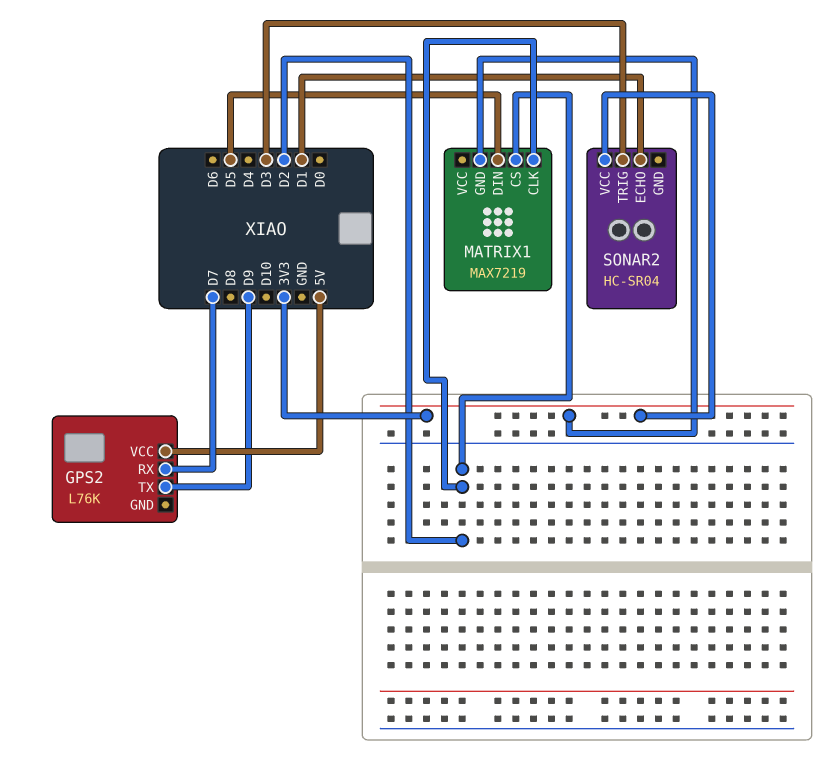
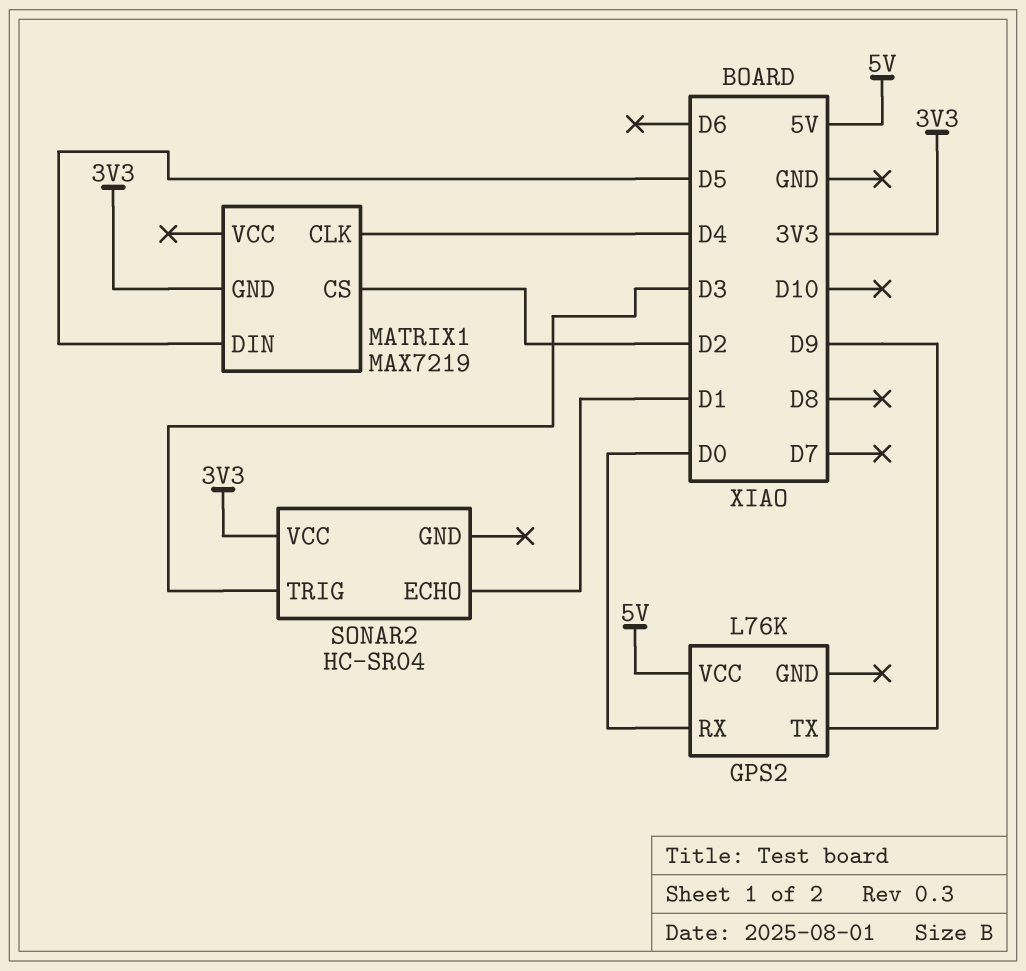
GPS2 pin RX: D7 -> D0
MATRIX1 pin CLK: D2 -> D4

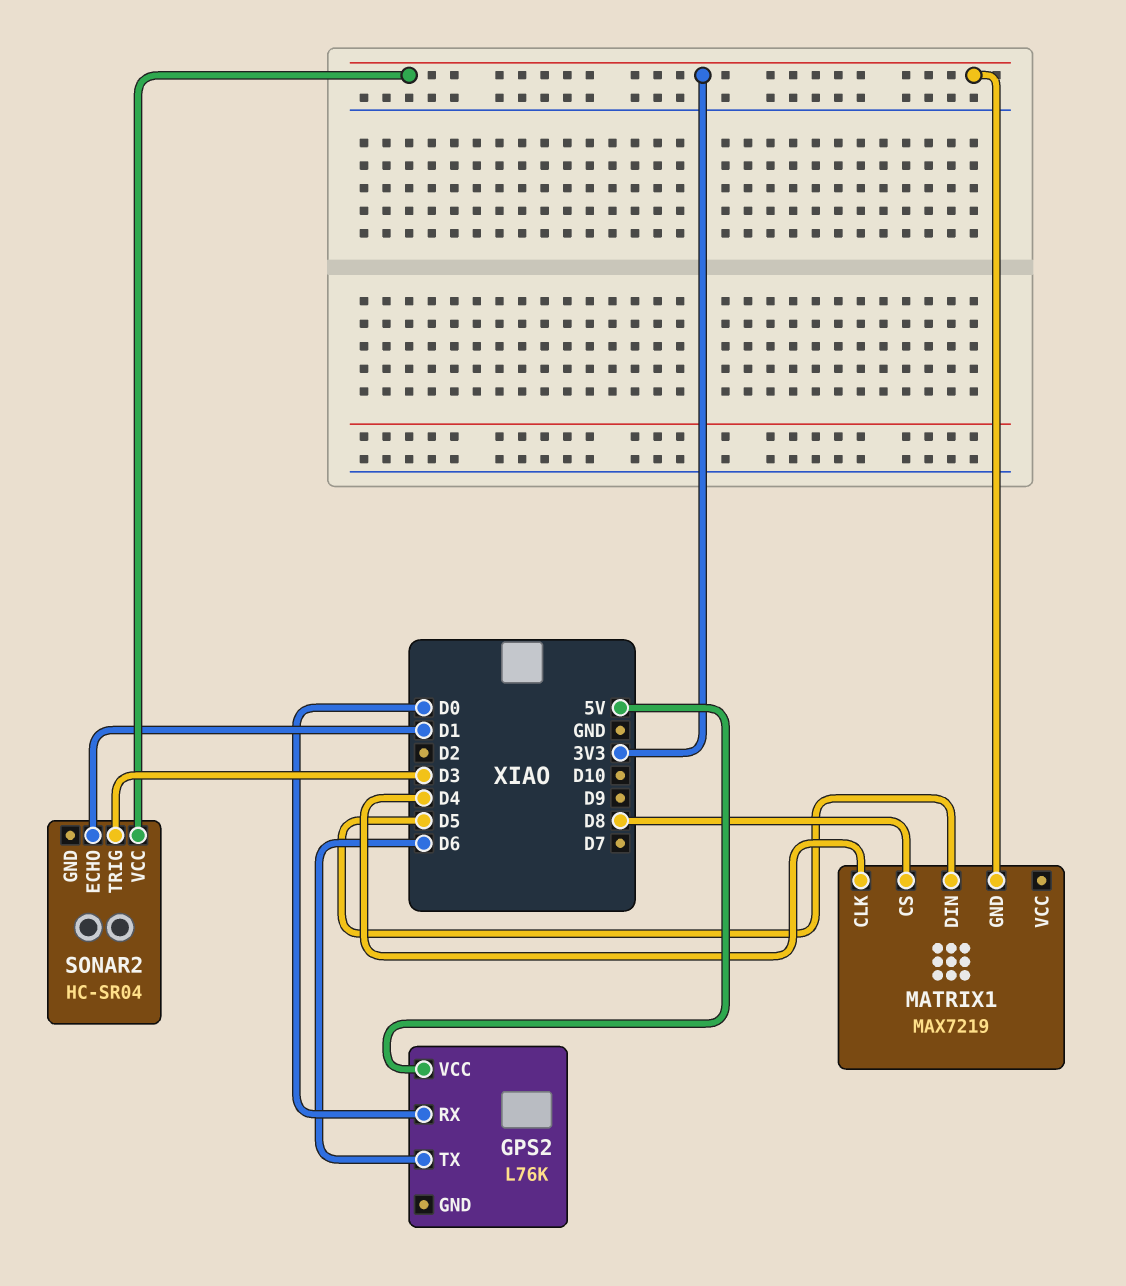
GPS2 pin TX: D9 -> D6
MATRIX1 pin CS: D2 -> D8

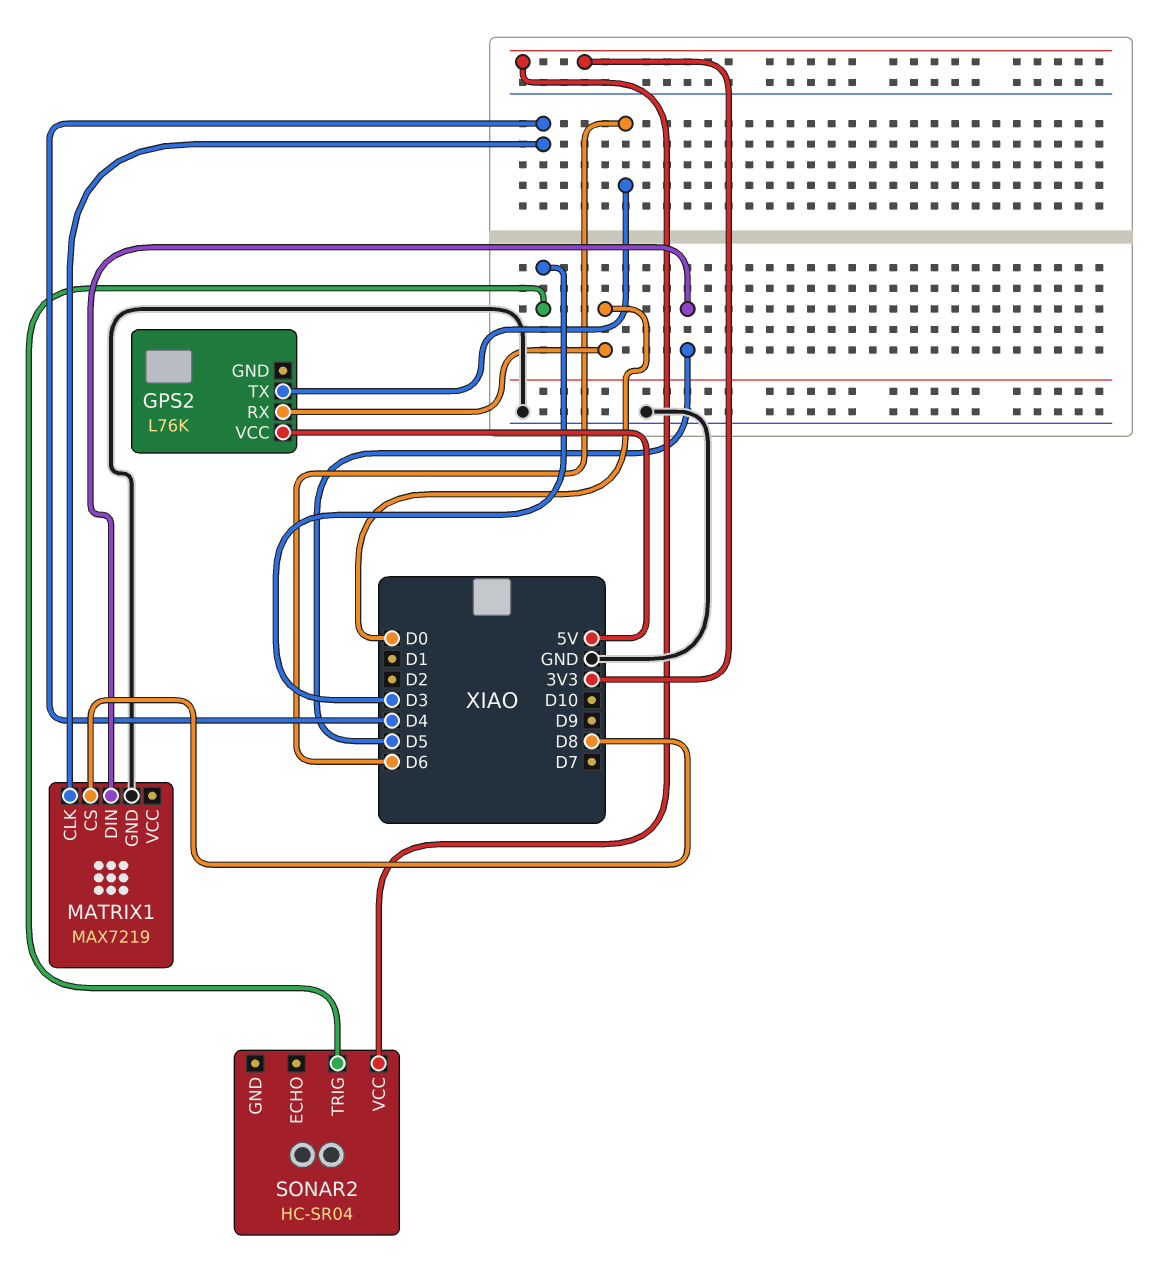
MATRIX1 pin GND: 3V3 -> GND
SONAR2 pin ECHO: D1 -> none

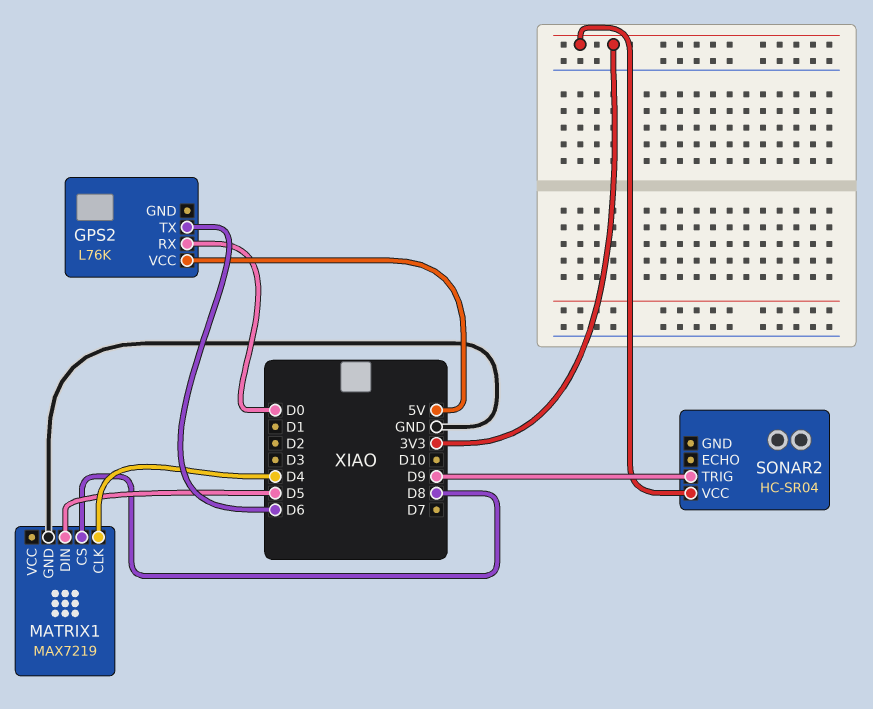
SONAR2 pin TRIG: D3 -> D9

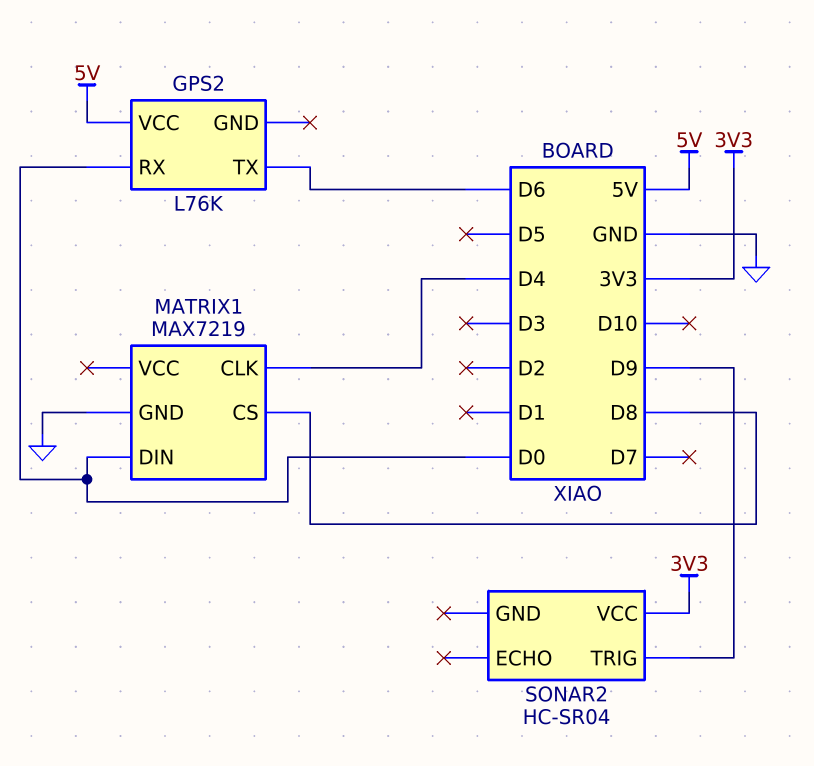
MATRIX1 pin DIN: D5 -> D0

